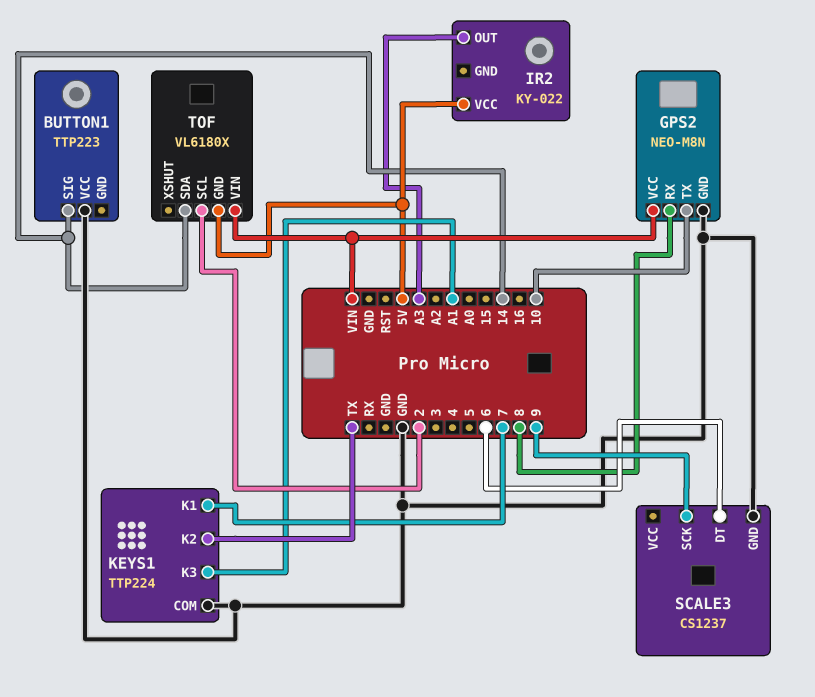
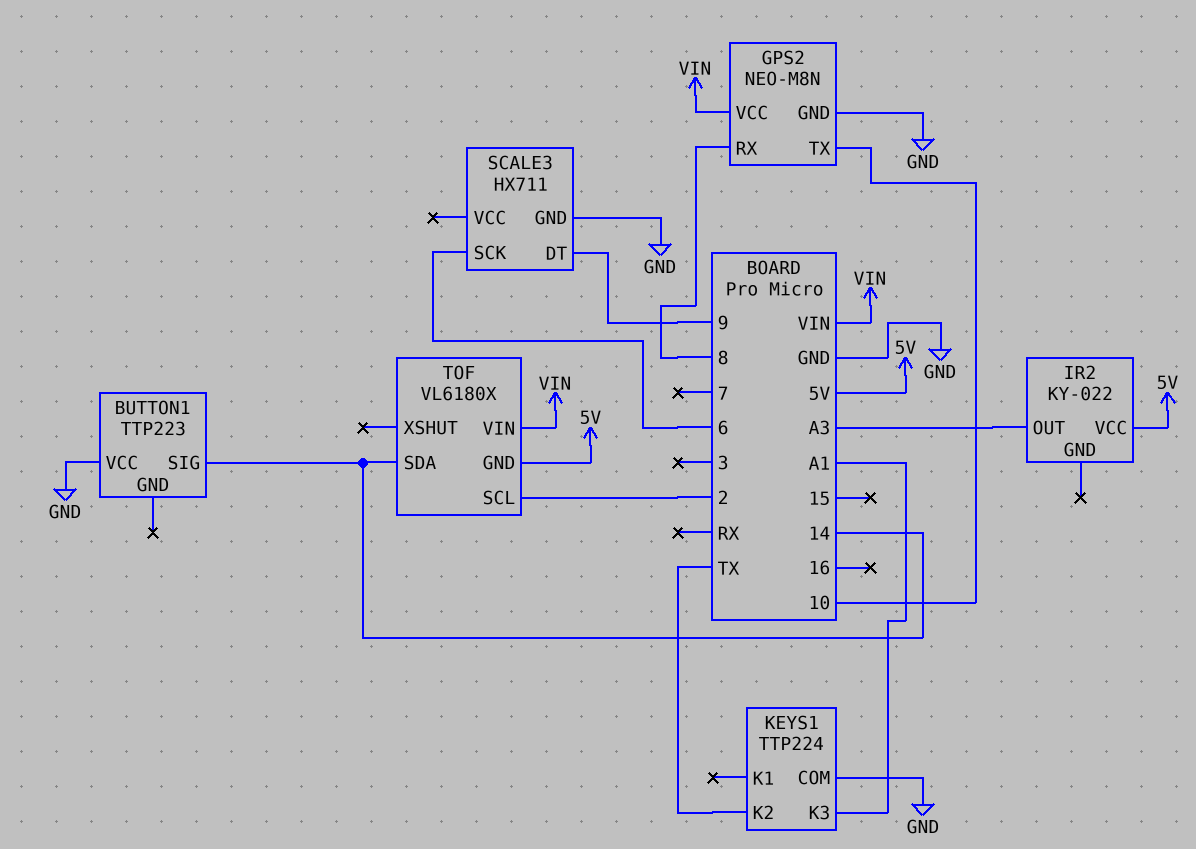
KEYS1 pin K1: 7 -> none
SCALE3: CS1237 -> HX711
SCALE3 pin DT: 6 -> 9
SCALE3 pin SCK: 9 -> 6

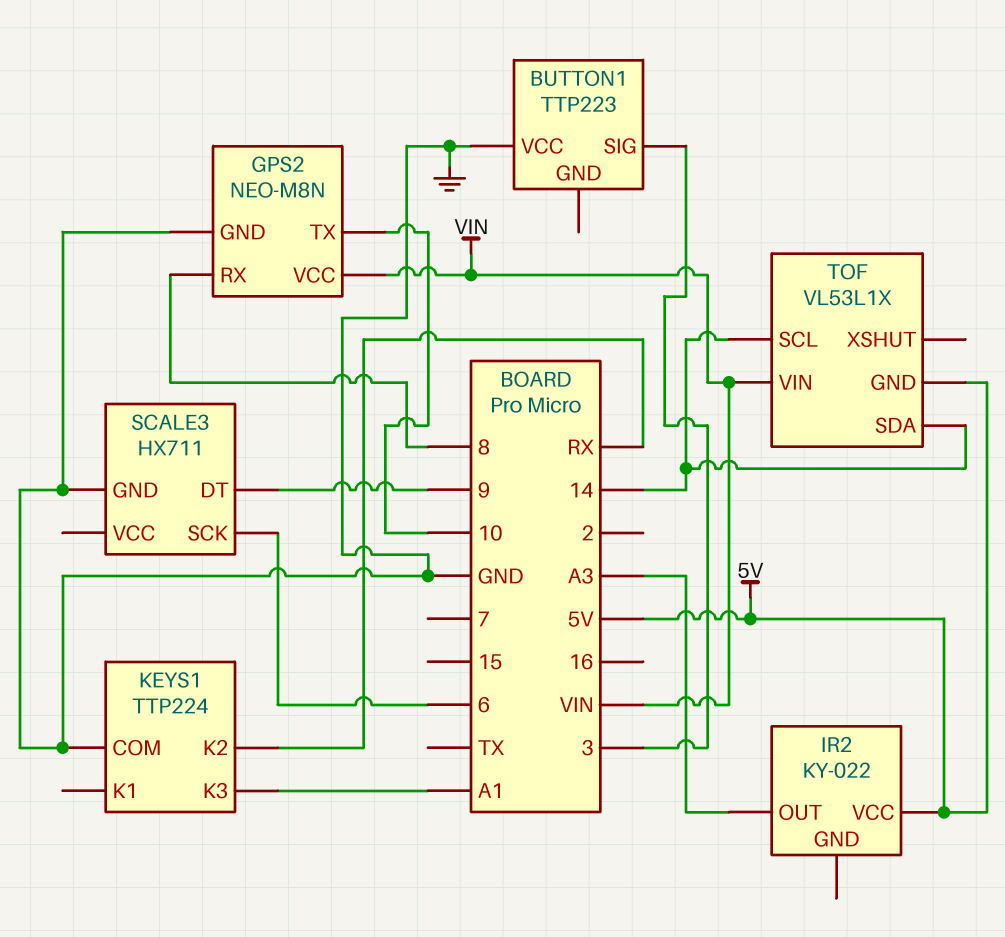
BUTTON1 pin SIG: 14 -> 3
KEYS1 pin K2: TX -> RX
TOF: VL6180X -> VL53L1X
TOF pin SCL: 2 -> 14

